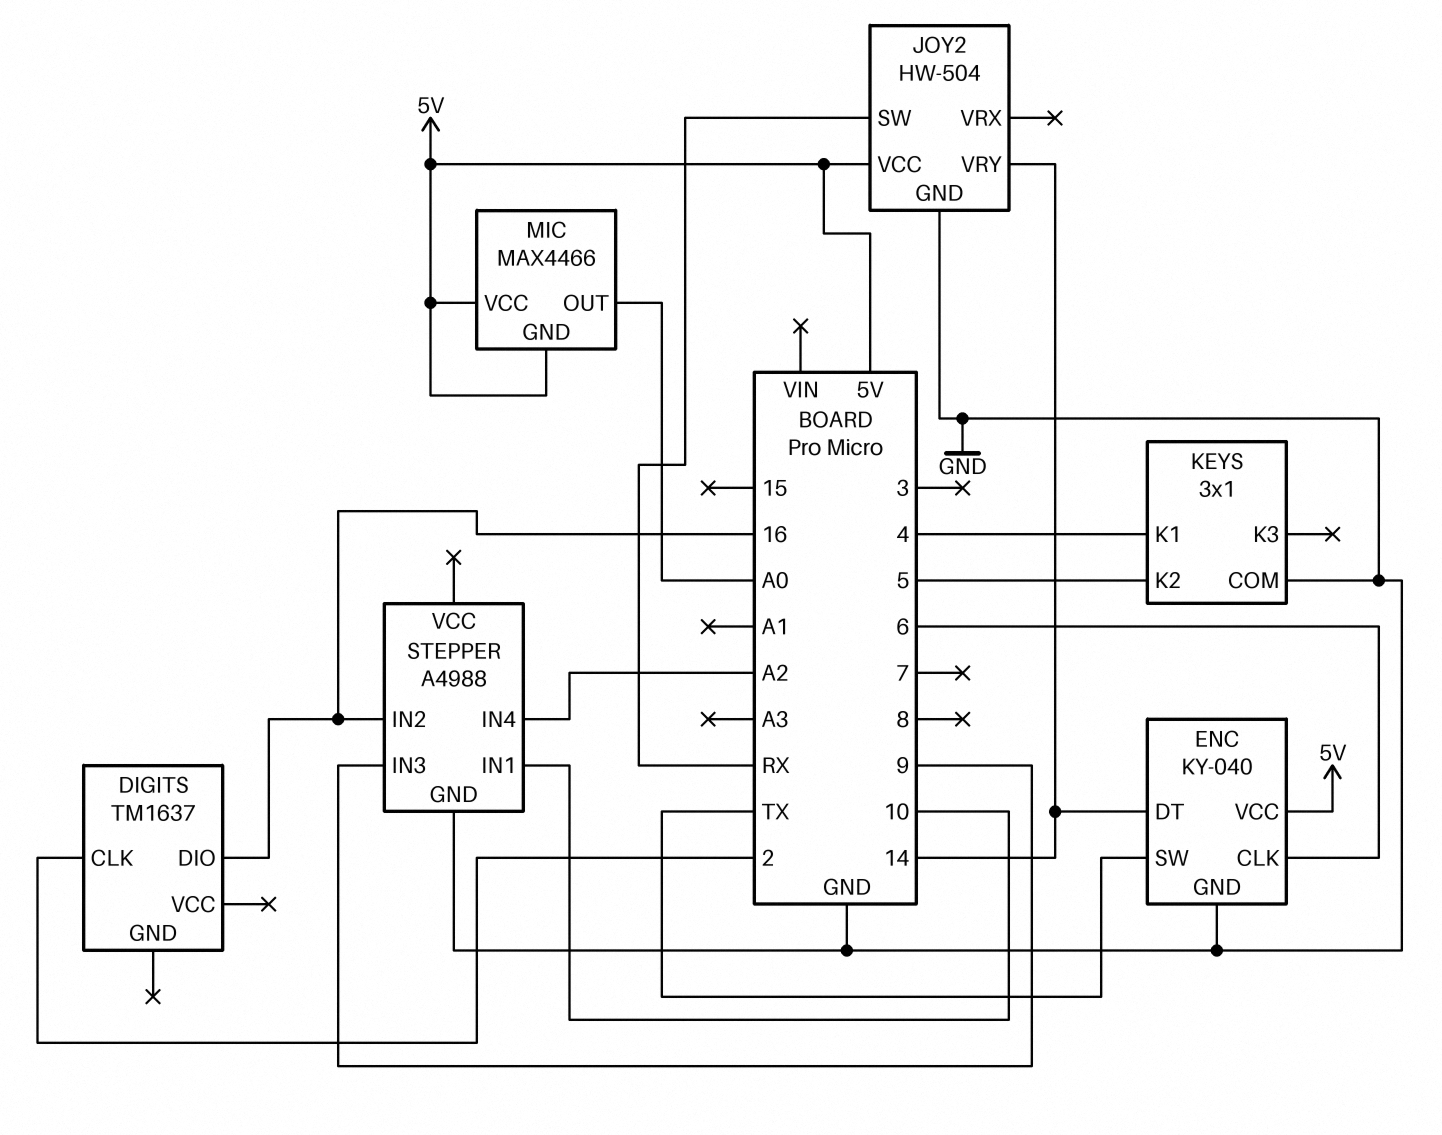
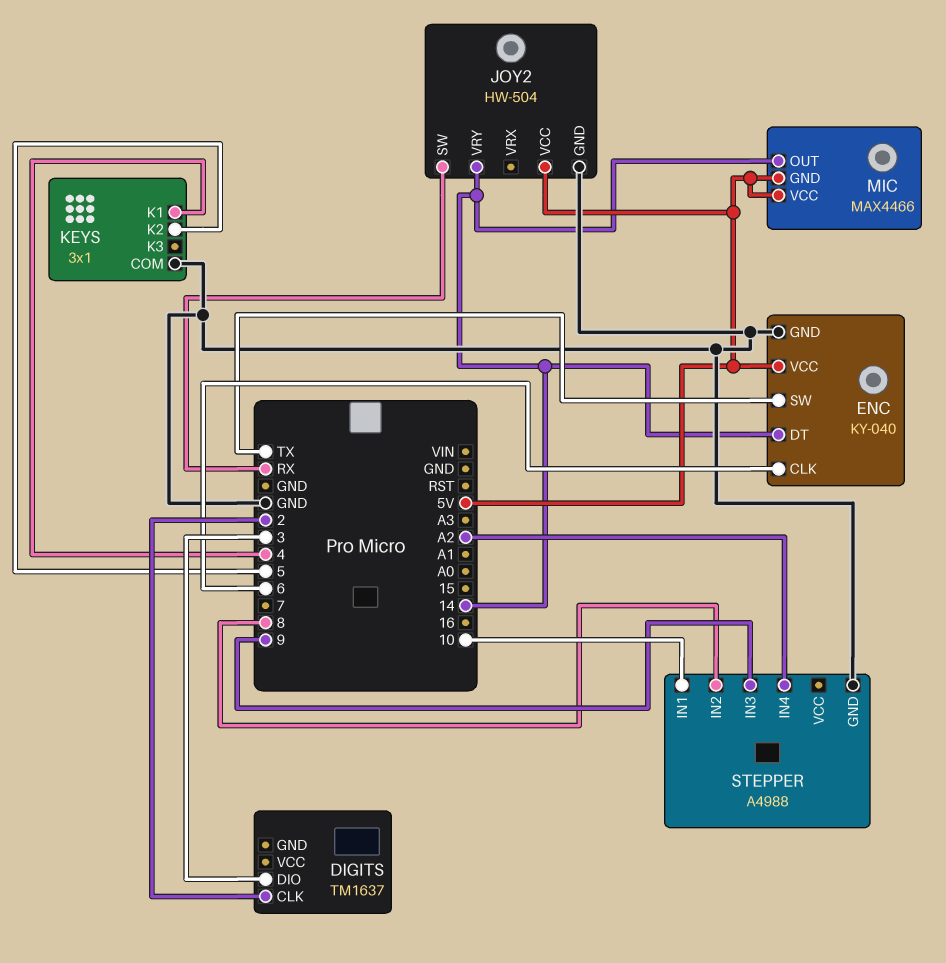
DIGITS pin DIO: 16 -> 3
MIC pin OUT: A0 -> 14
STEPPER pin IN2: 16 -> 8

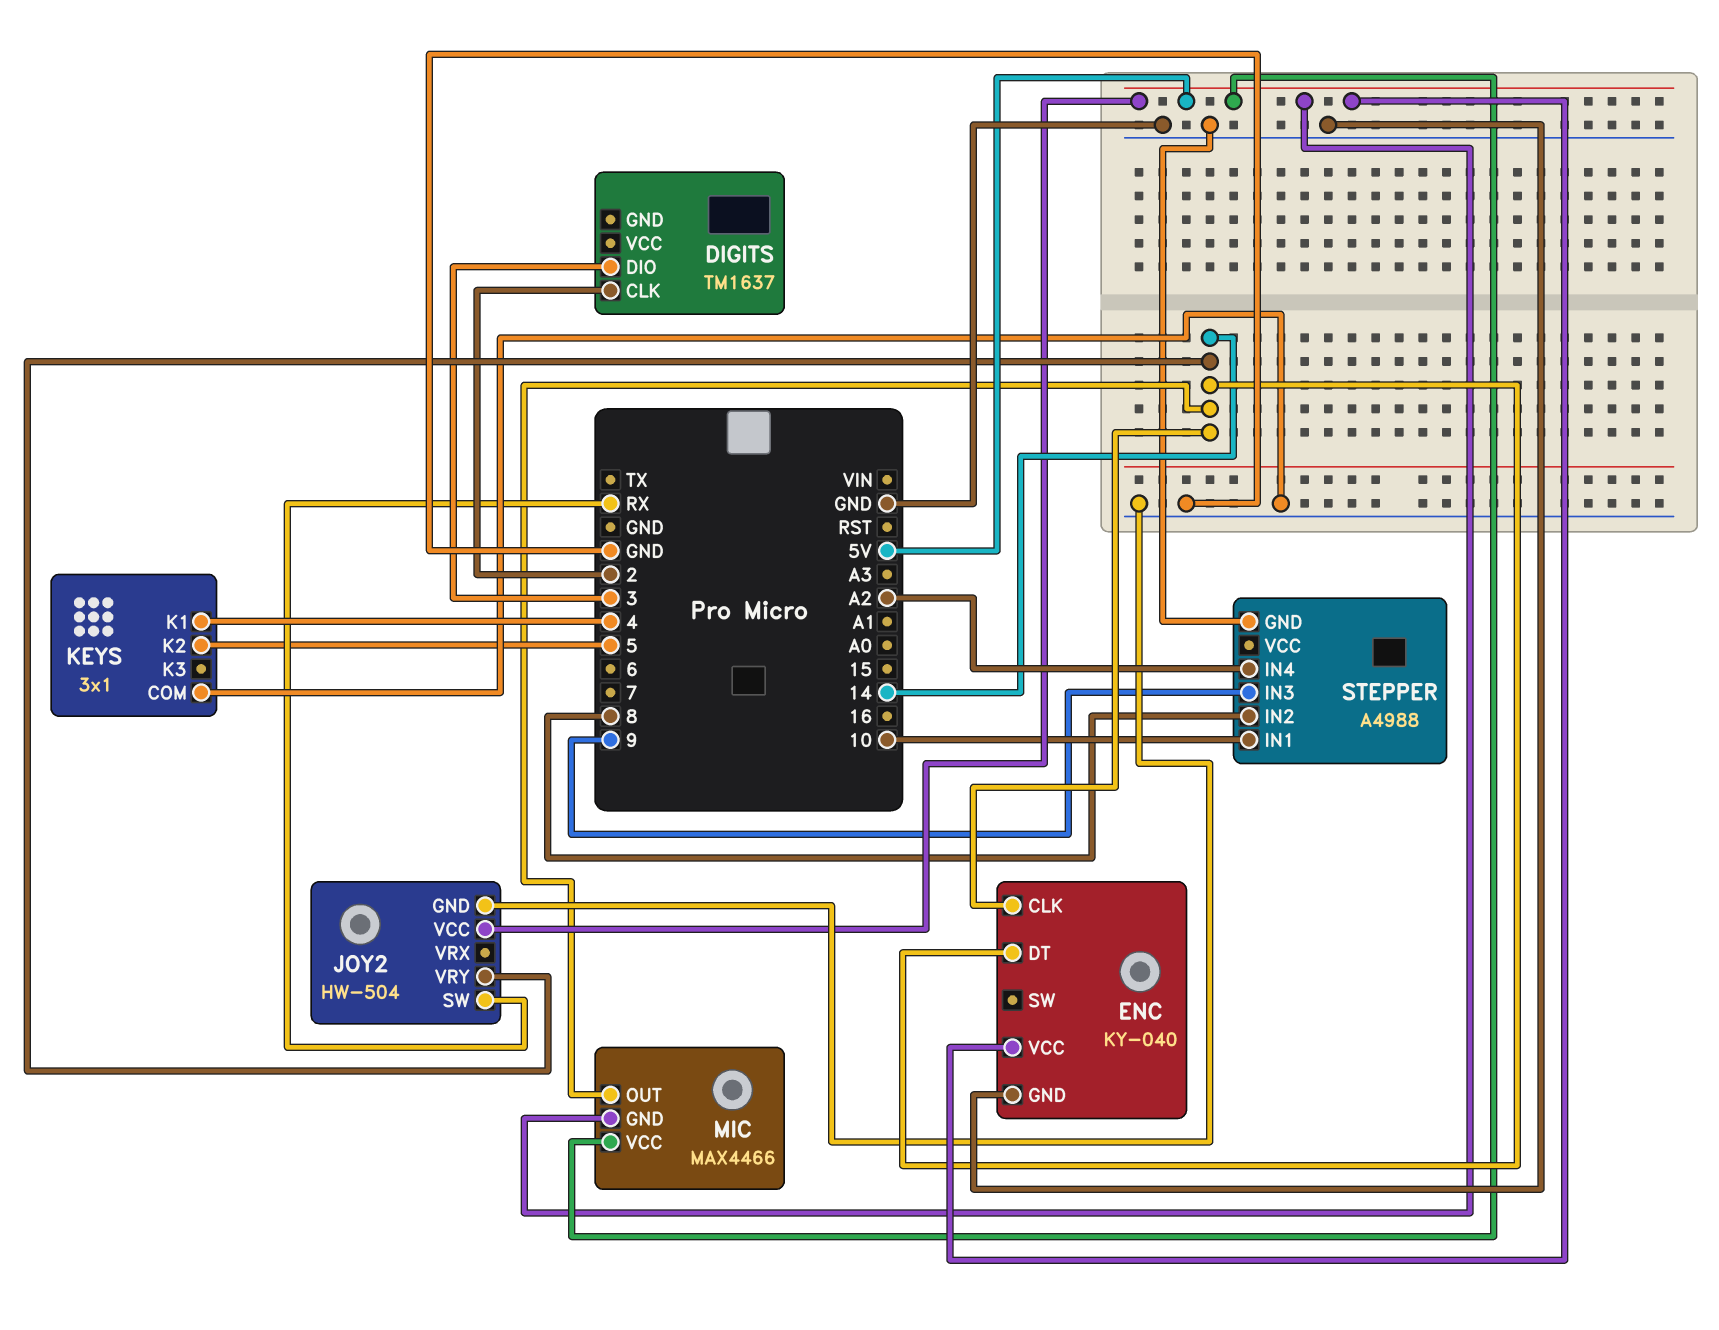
ENC pin CLK: 6 -> 14
ENC pin SW: TX -> none

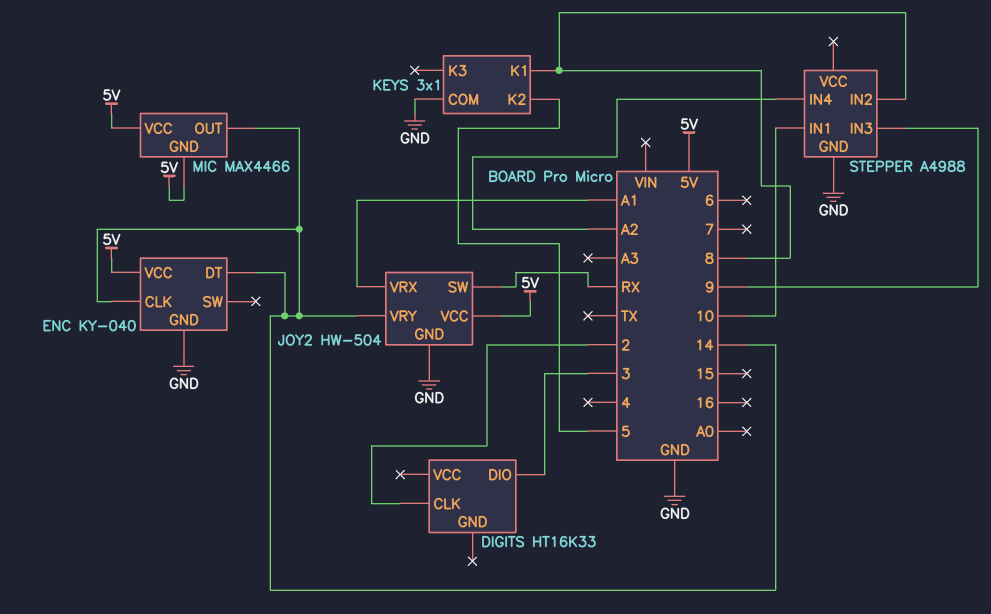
DIGITS: TM1637 -> HT16K33
JOY2 pin VRX: none -> A1
KEYS pin K1: 4 -> 8

